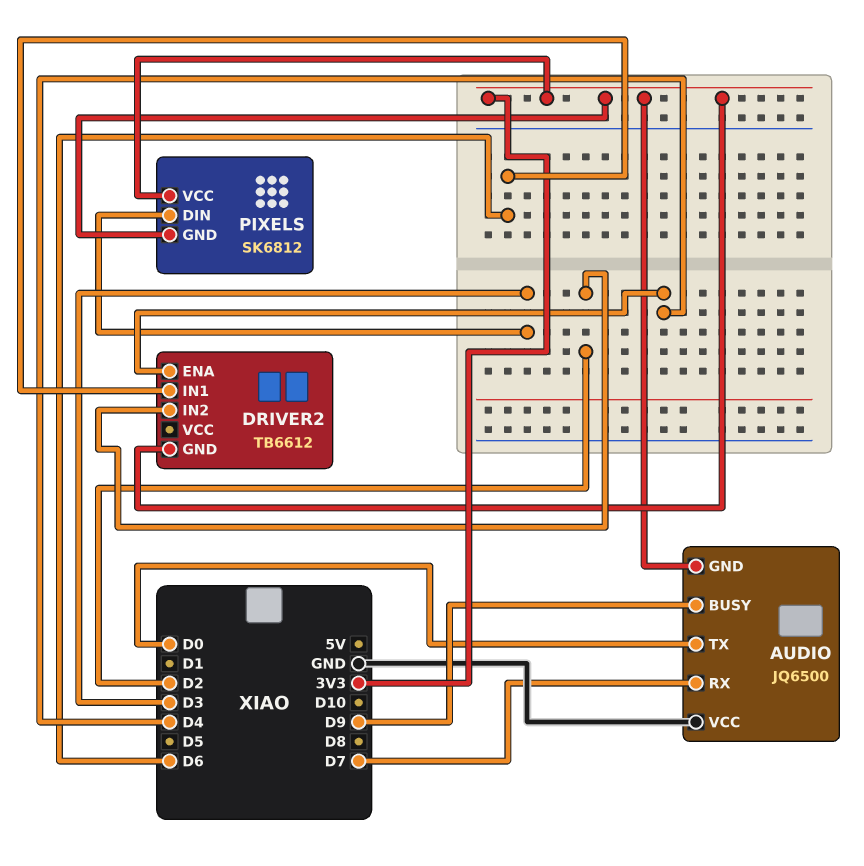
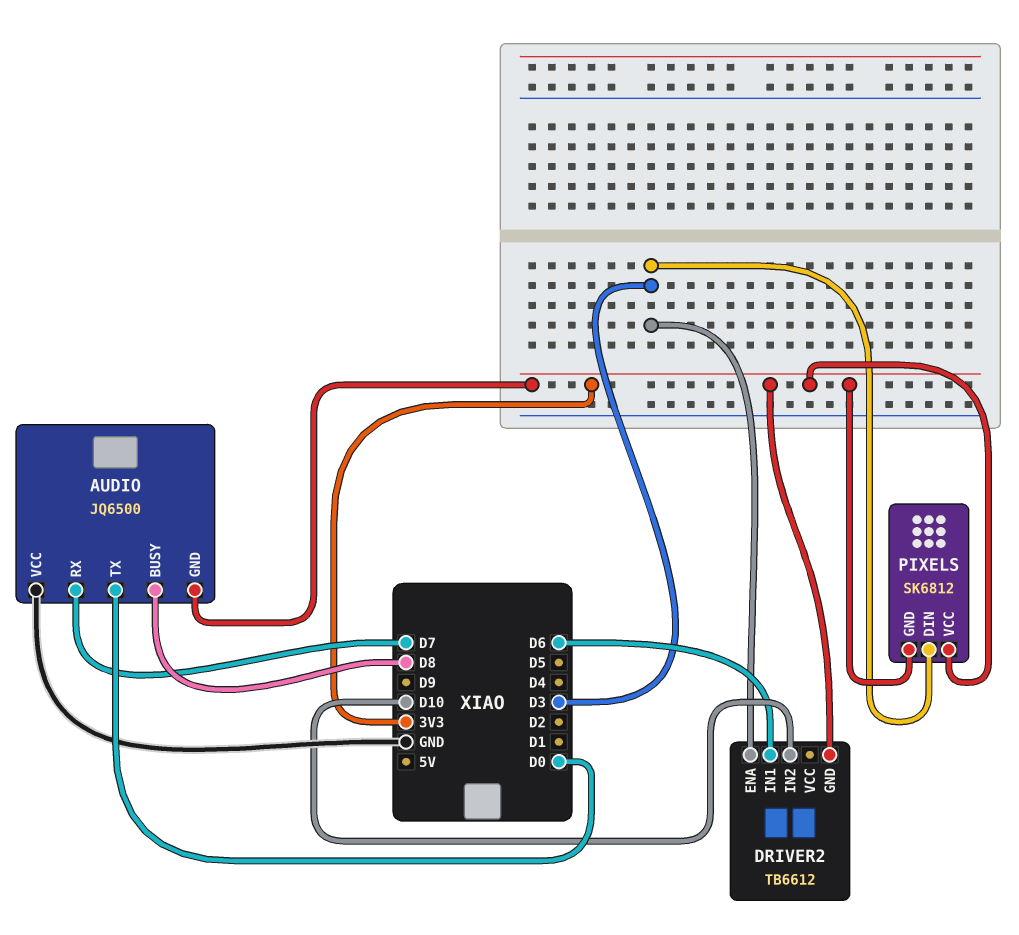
AUDIO pin BUSY: D9 -> D8
DRIVER2 pin ENA: D4 -> D3
DRIVER2 pin IN2: D2 -> D10

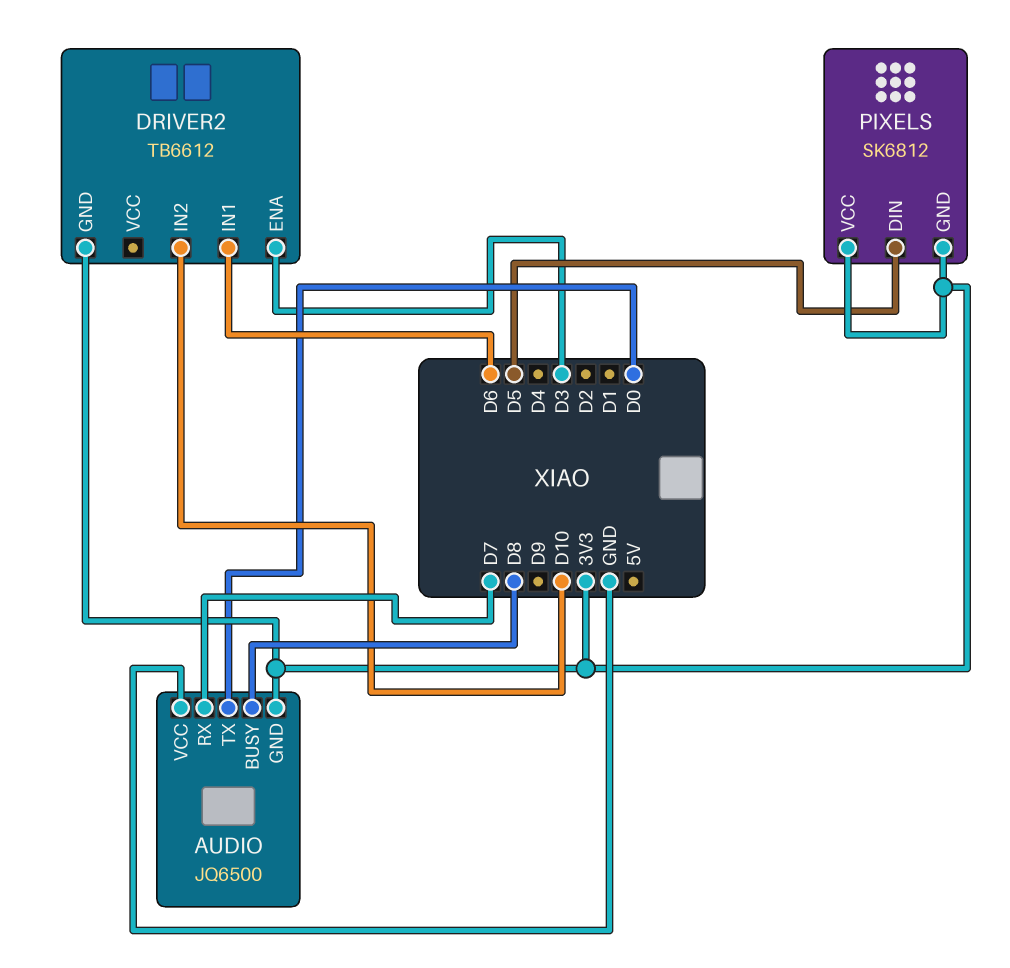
PIXELS pin DIN: D3 -> D5

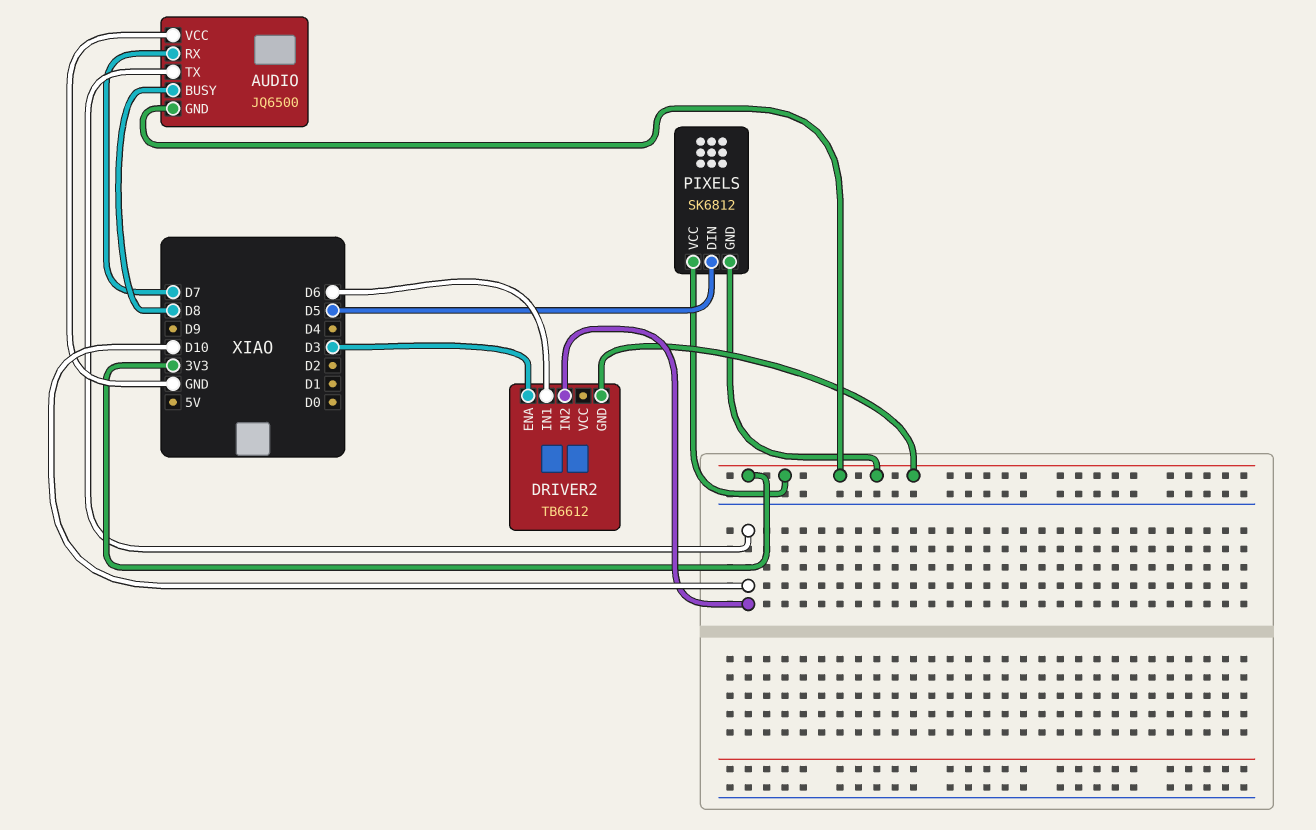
AUDIO pin TX: D0 -> D10

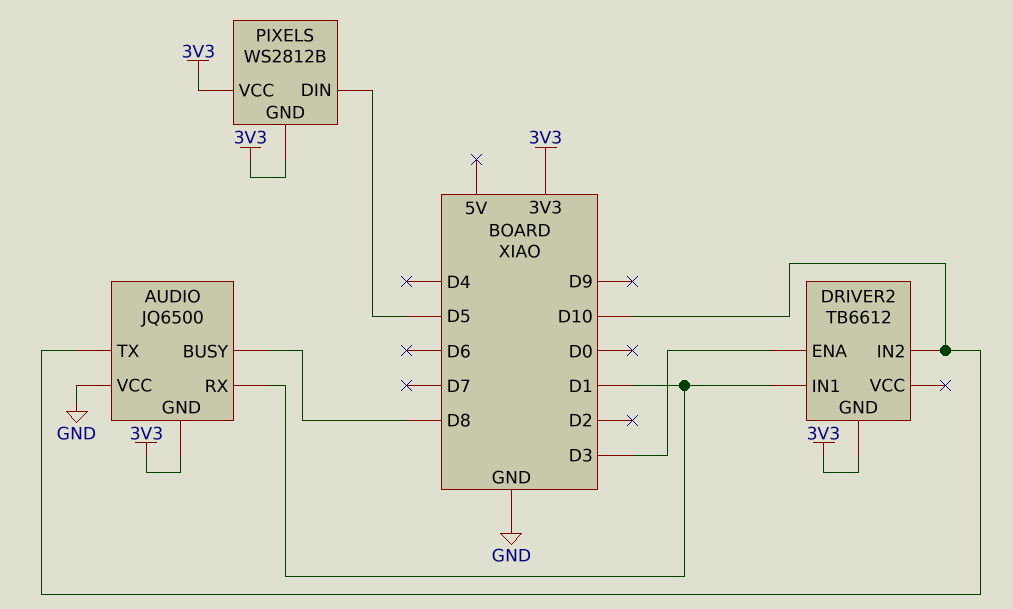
AUDIO pin RX: D7 -> D1
DRIVER2 pin IN1: D6 -> D1
PIXELS: SK6812 -> WS2812B

